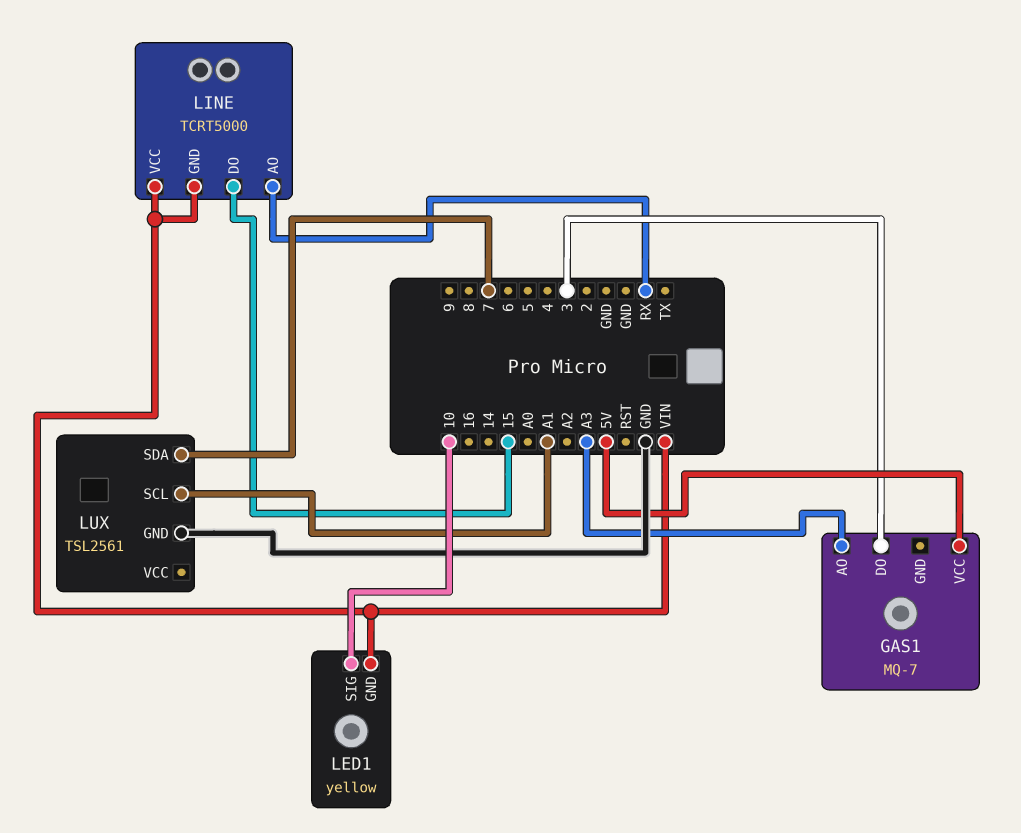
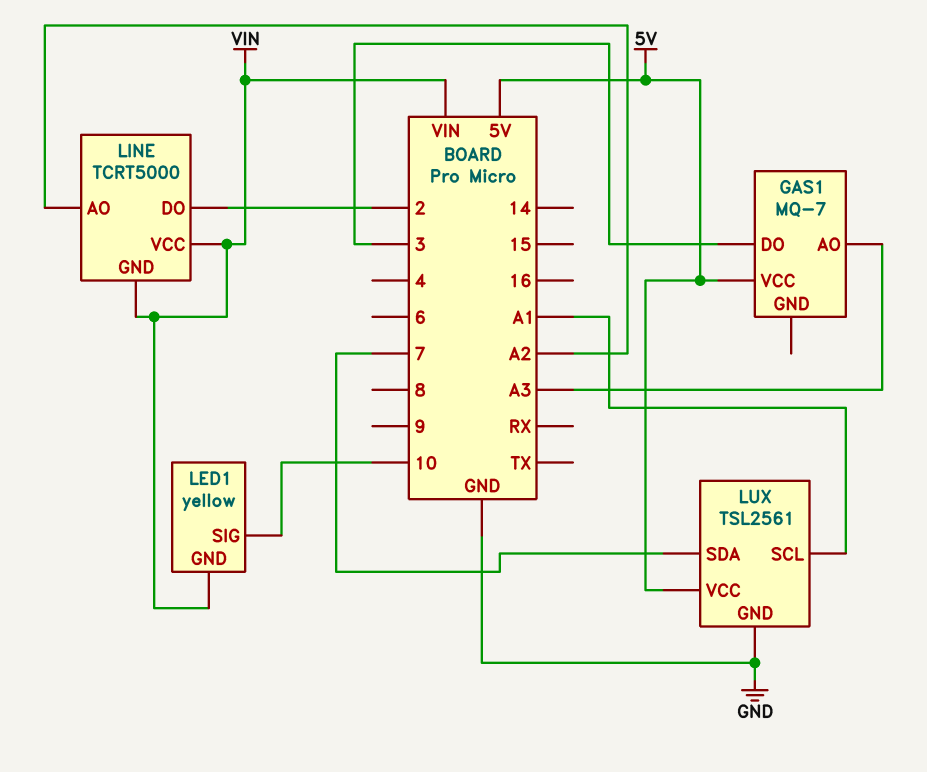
LINE pin AO: RX -> A2
LINE pin DO: 15 -> 2
LUX pin VCC: none -> 5V

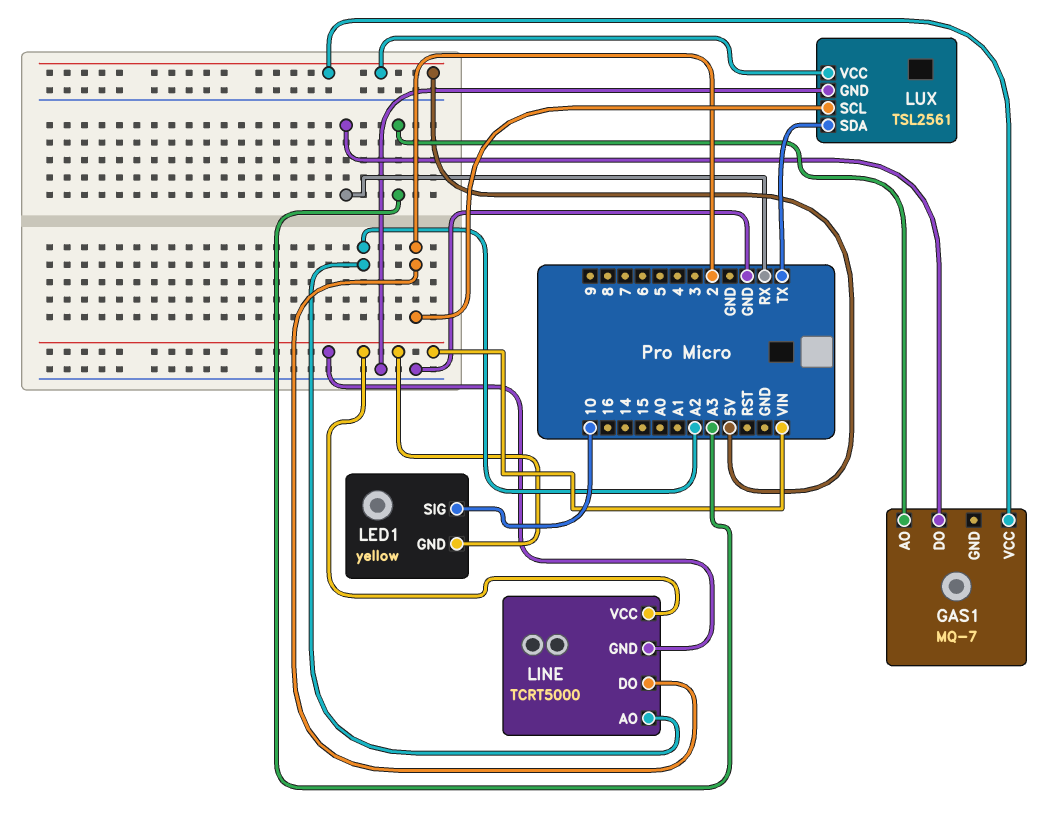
GAS1 pin DO: 3 -> RX
LUX pin SCL: A1 -> 2
LUX pin SDA: 7 -> TX

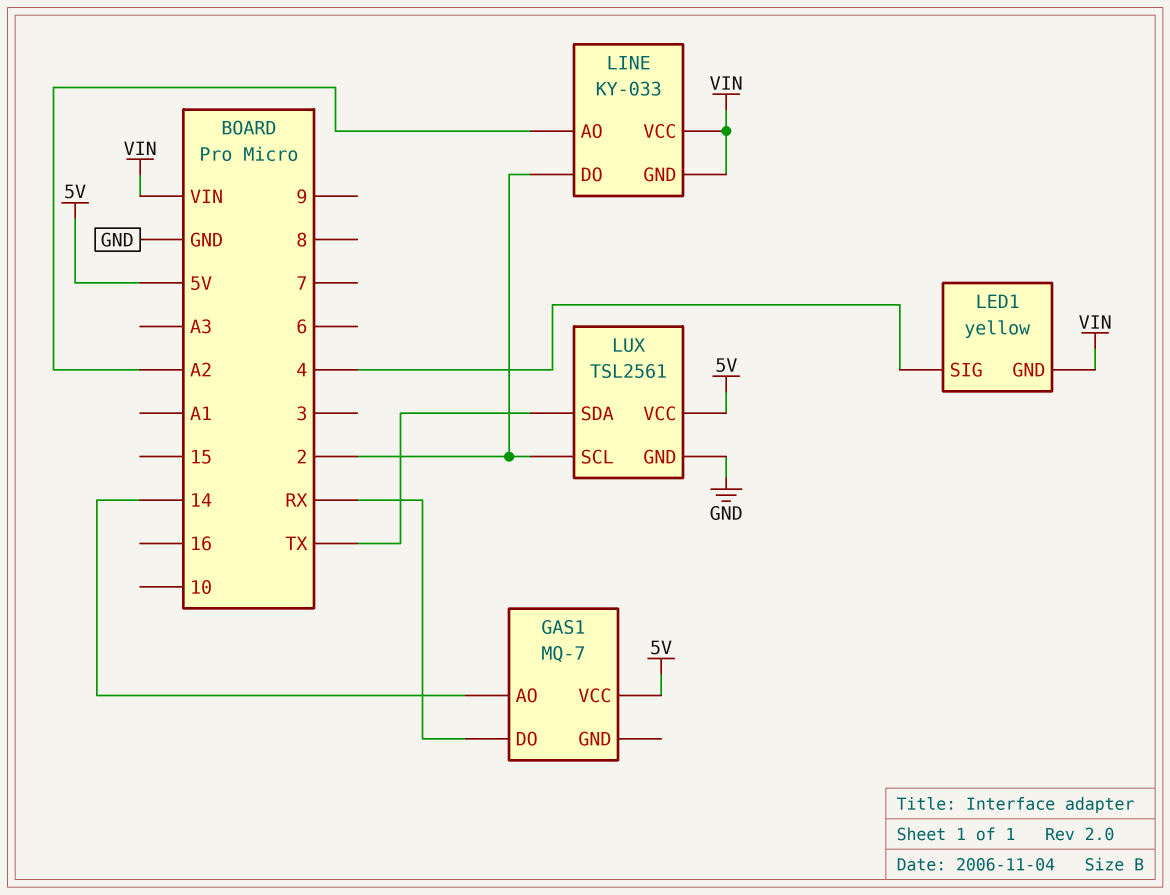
GAS1 pin AO: A3 -> 14
LED1 pin SIG: 10 -> 4
LINE: TCRT5000 -> KY-033

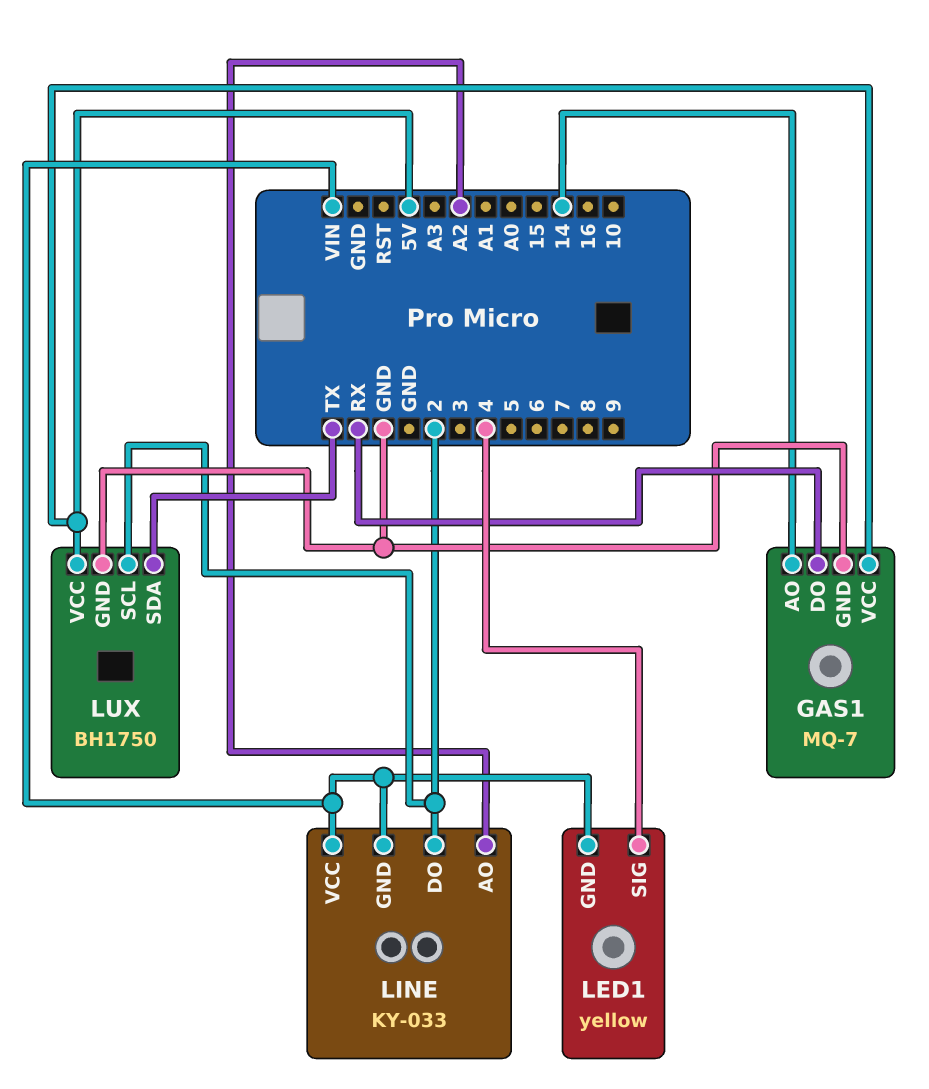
GAS1 pin GND: none -> GND
LUX: TSL2561 -> BH1750

